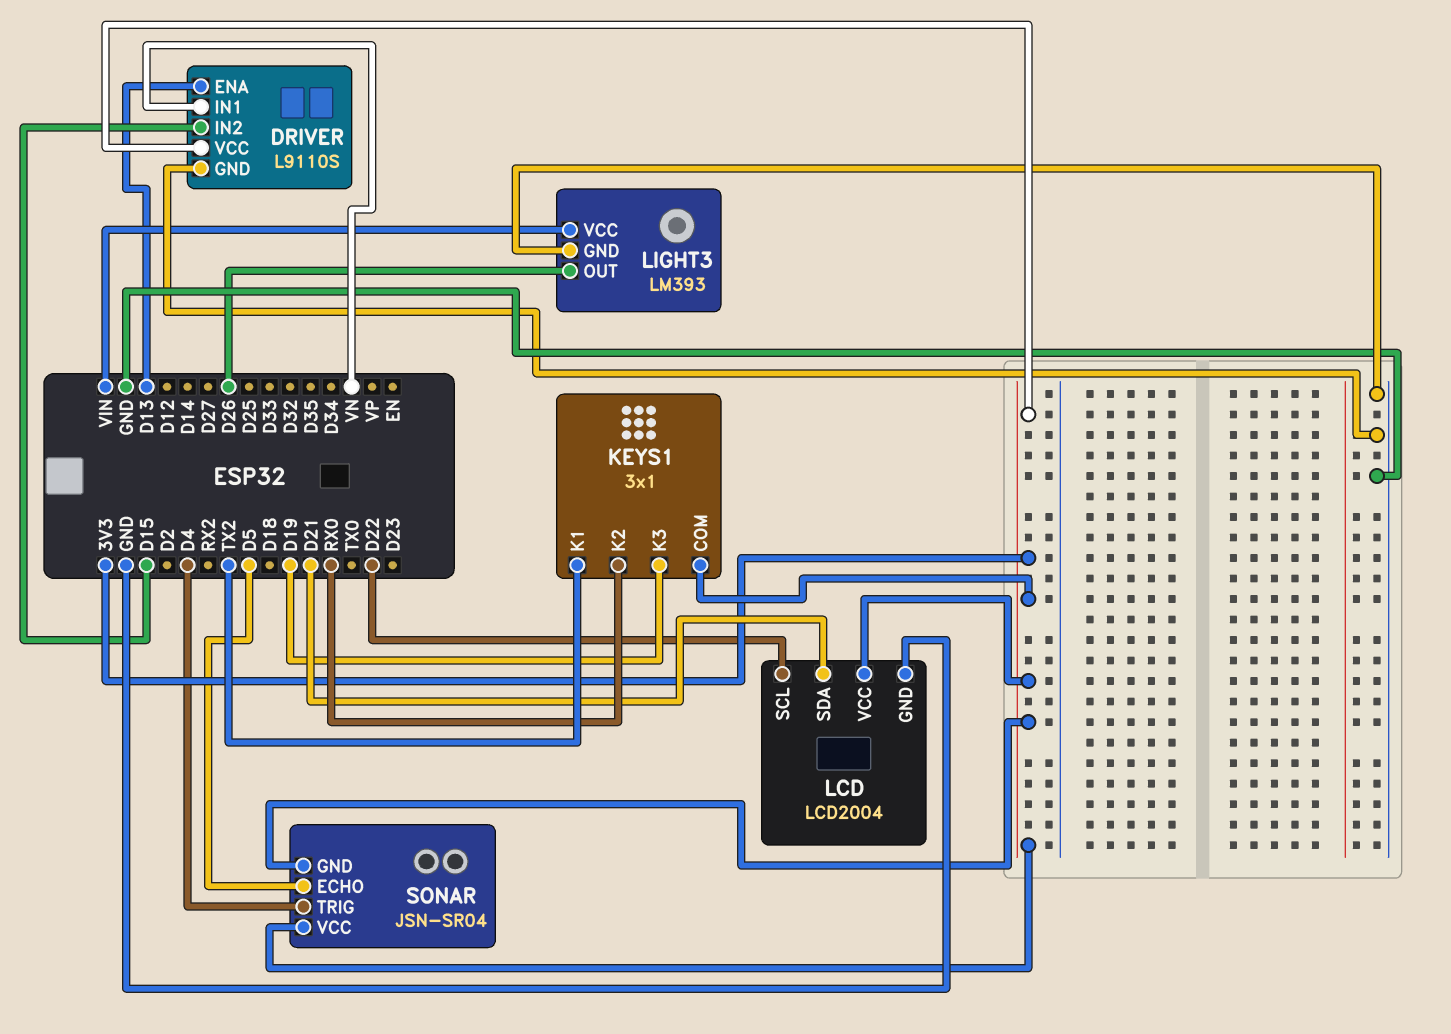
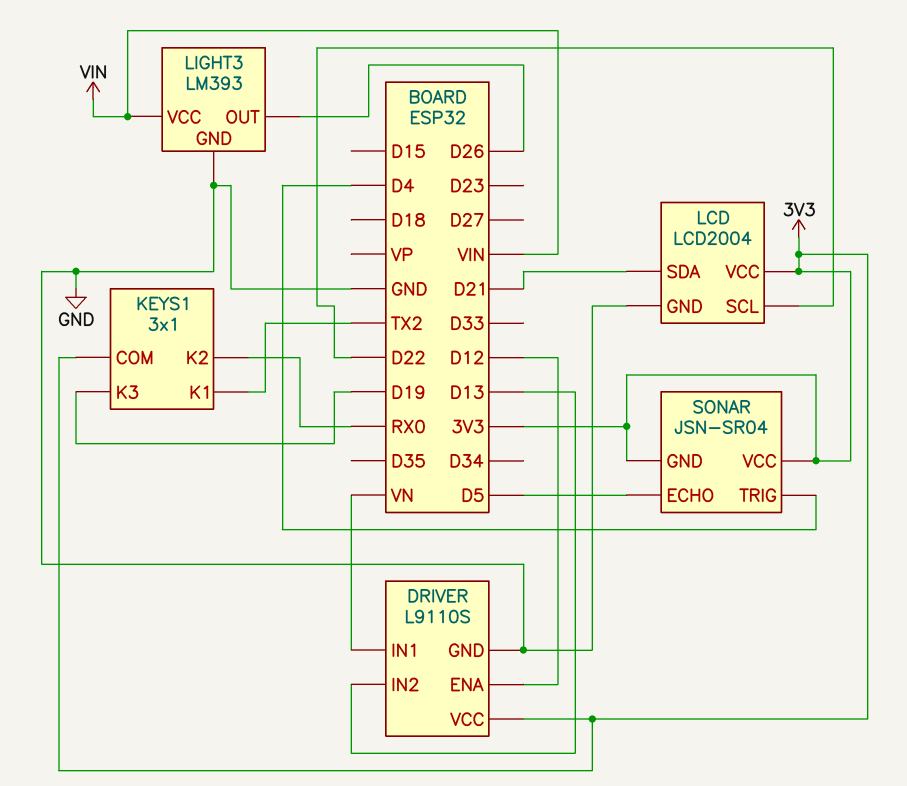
DRIVER pin ENA: D13 -> D12
DRIVER pin IN2: D15 -> D13

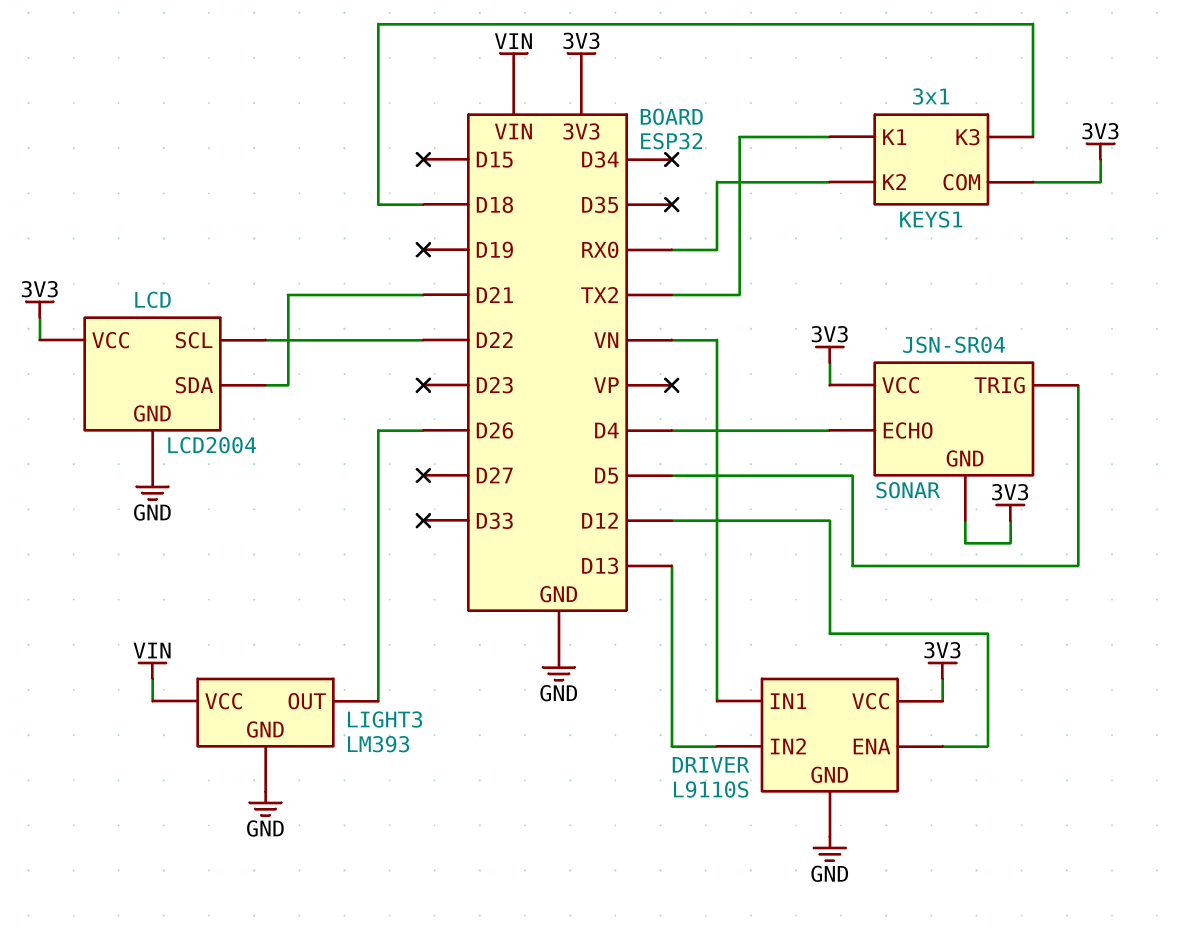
KEYS1 pin K3: D19 -> D18
SONAR pin ECHO: D5 -> D4
SONAR pin TRIG: D4 -> D5

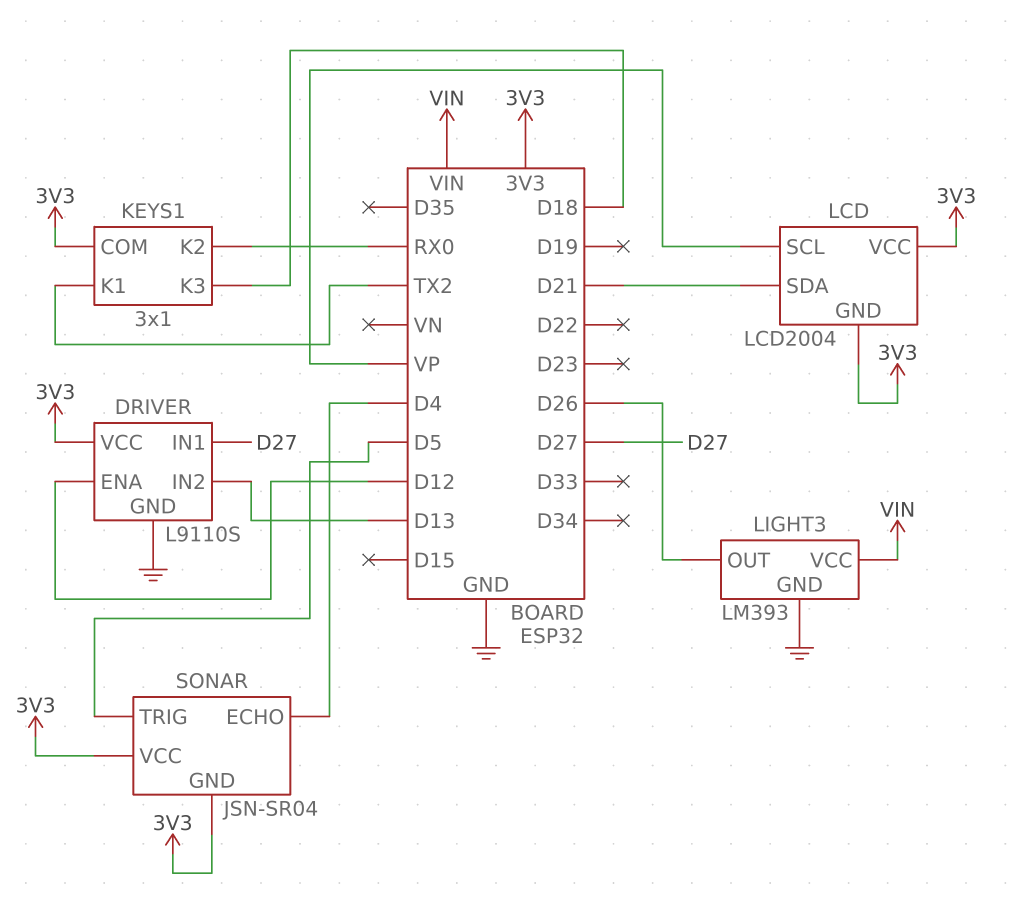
DRIVER pin IN1: VN -> D27
LCD pin GND: GND -> 3V3
LCD pin SCL: D22 -> VP

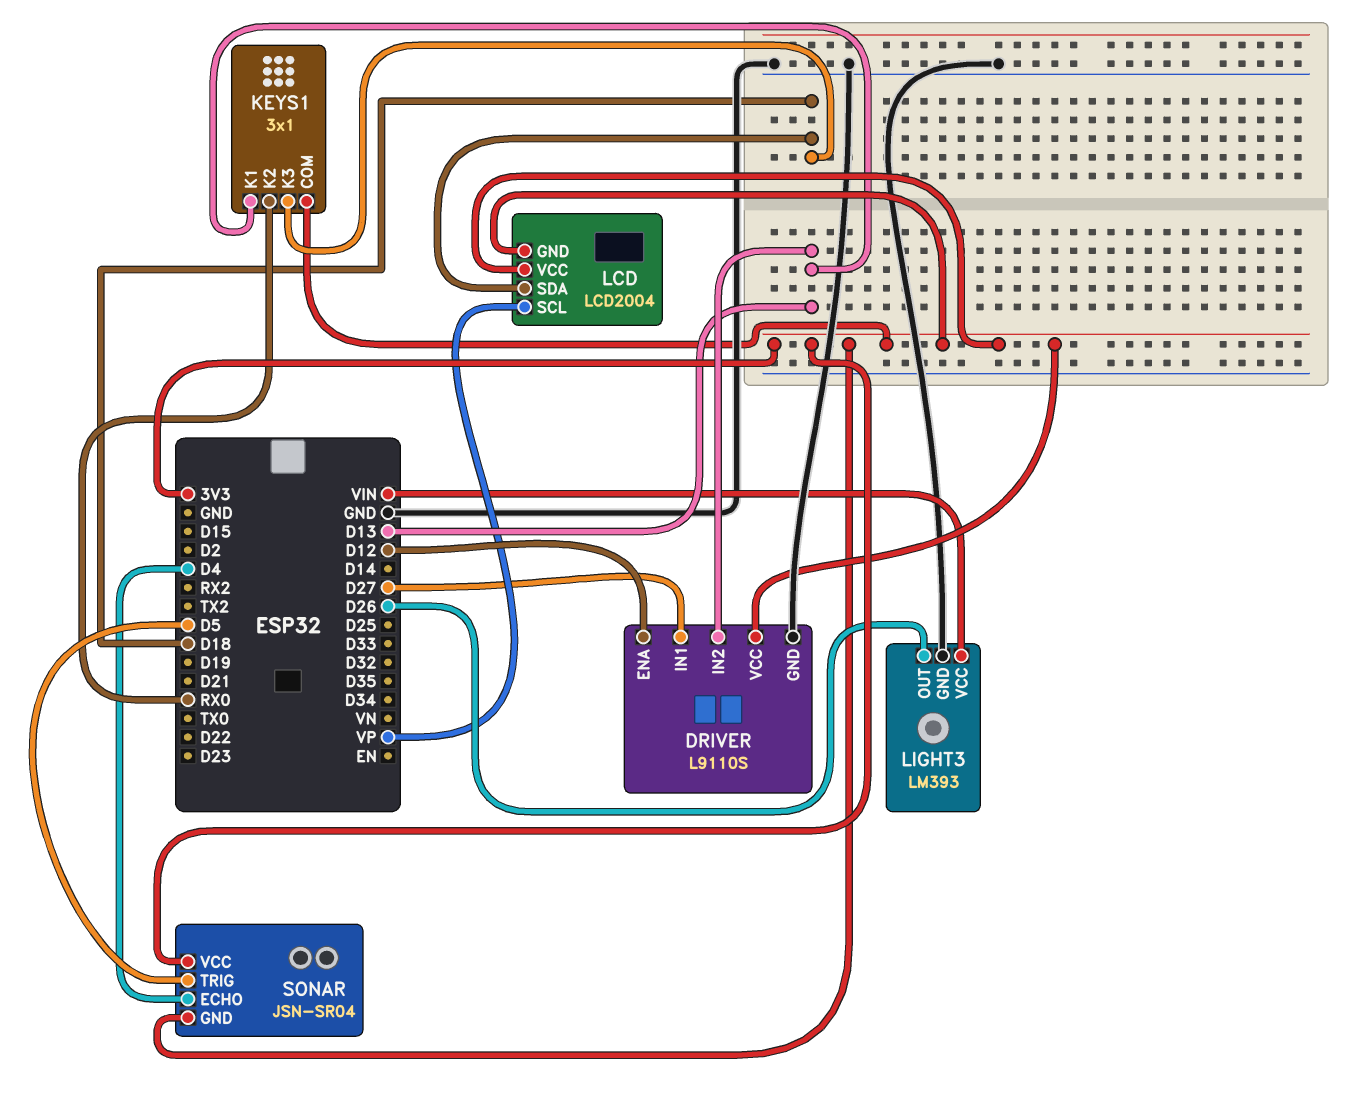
KEYS1 pin K1: TX2 -> D13
LCD pin SDA: D21 -> D18

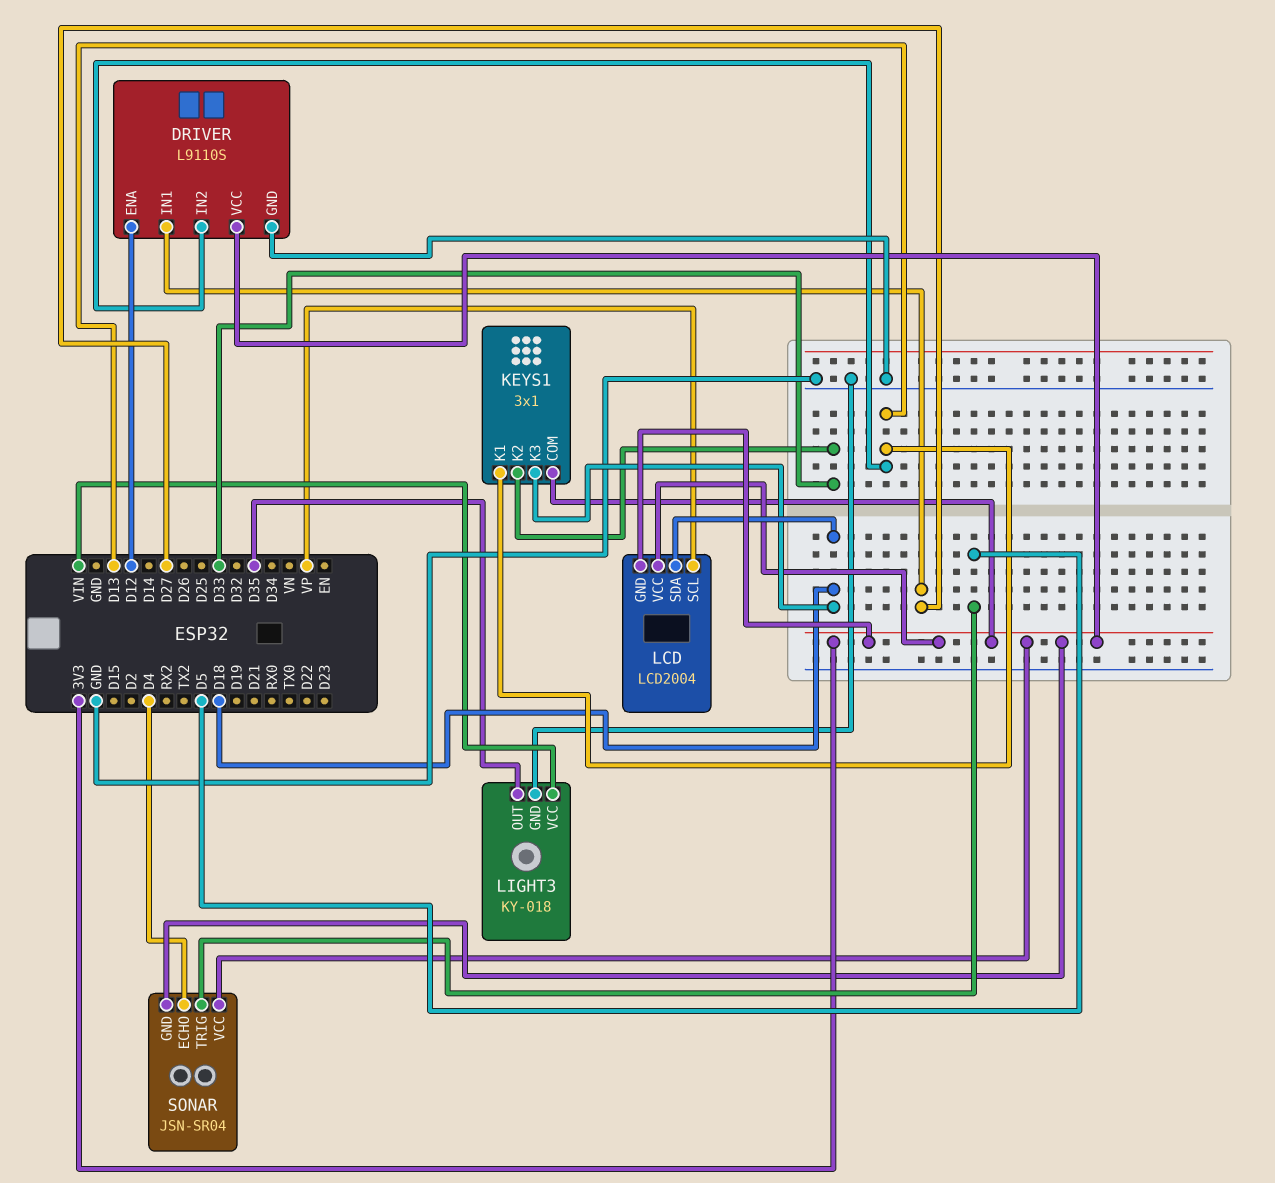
KEYS1 pin K2: RX0 -> D33
LIGHT3: LM393 -> KY-018
LIGHT3 pin OUT: D26 -> D35

